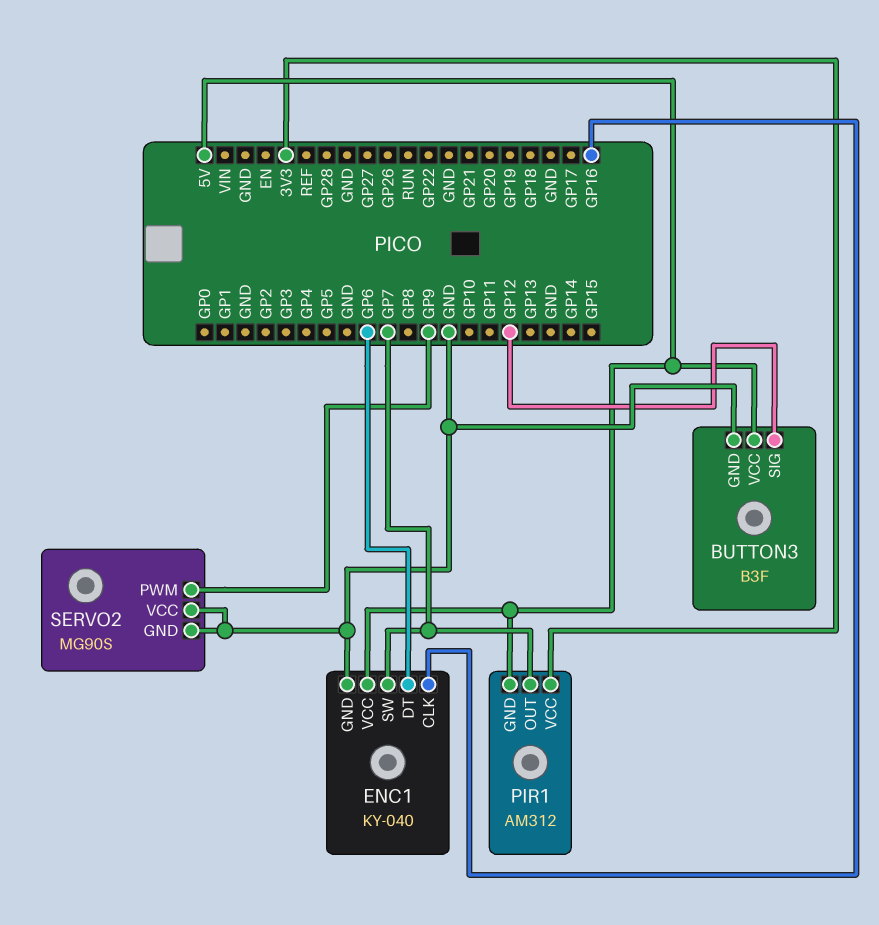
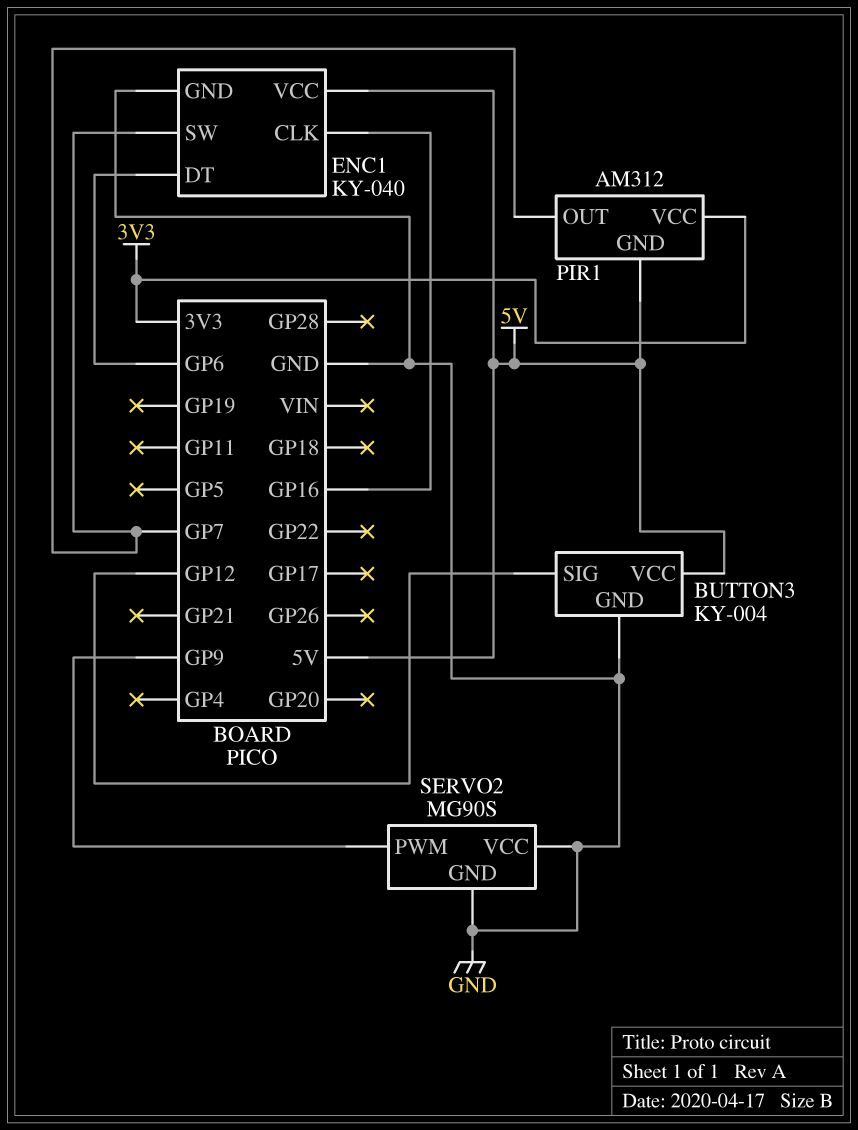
BUTTON3: B3F -> KY-004

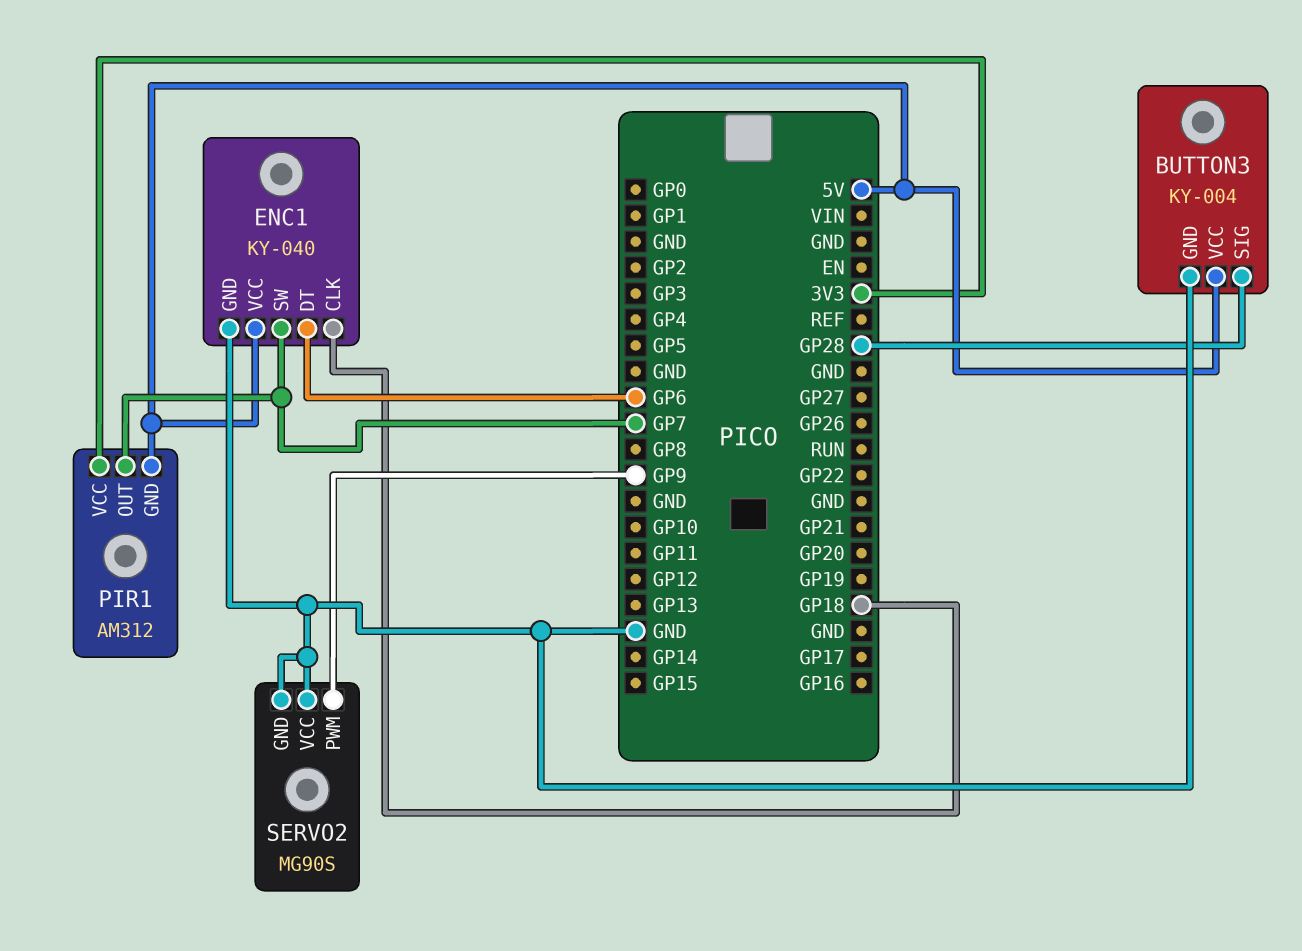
BUTTON3 pin SIG: GP12 -> GP28
ENC1 pin CLK: GP16 -> GP18

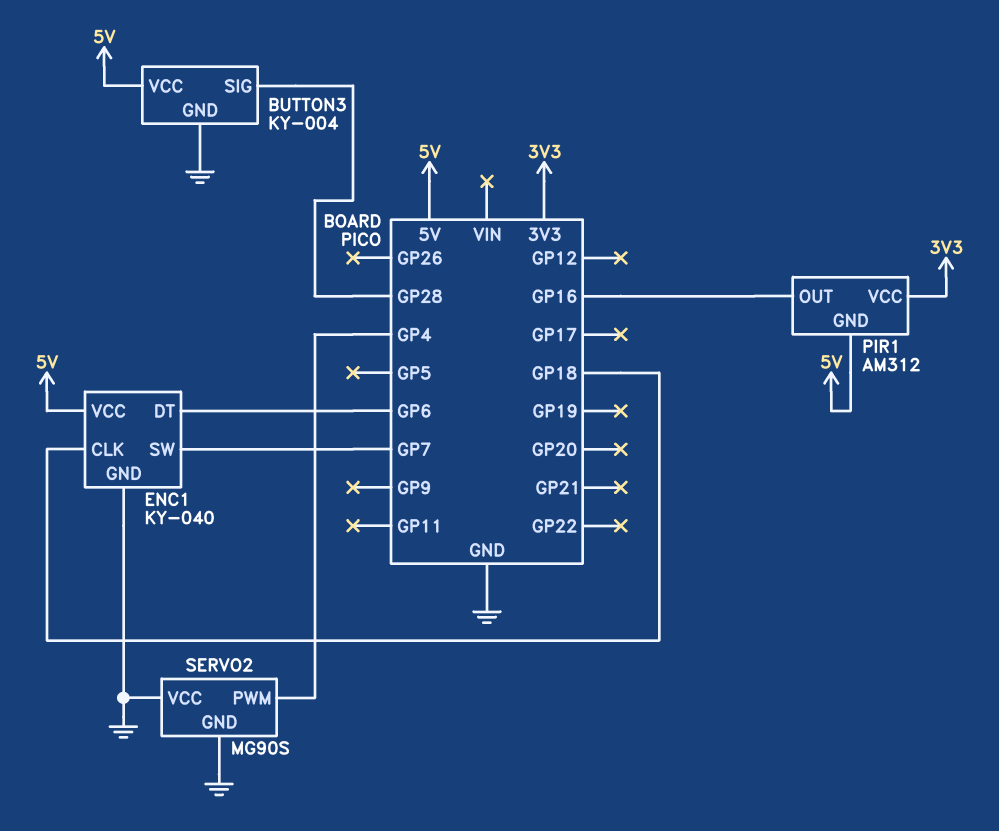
PIR1 pin OUT: GP7 -> GP16
SERVO2 pin PWM: GP9 -> GP4

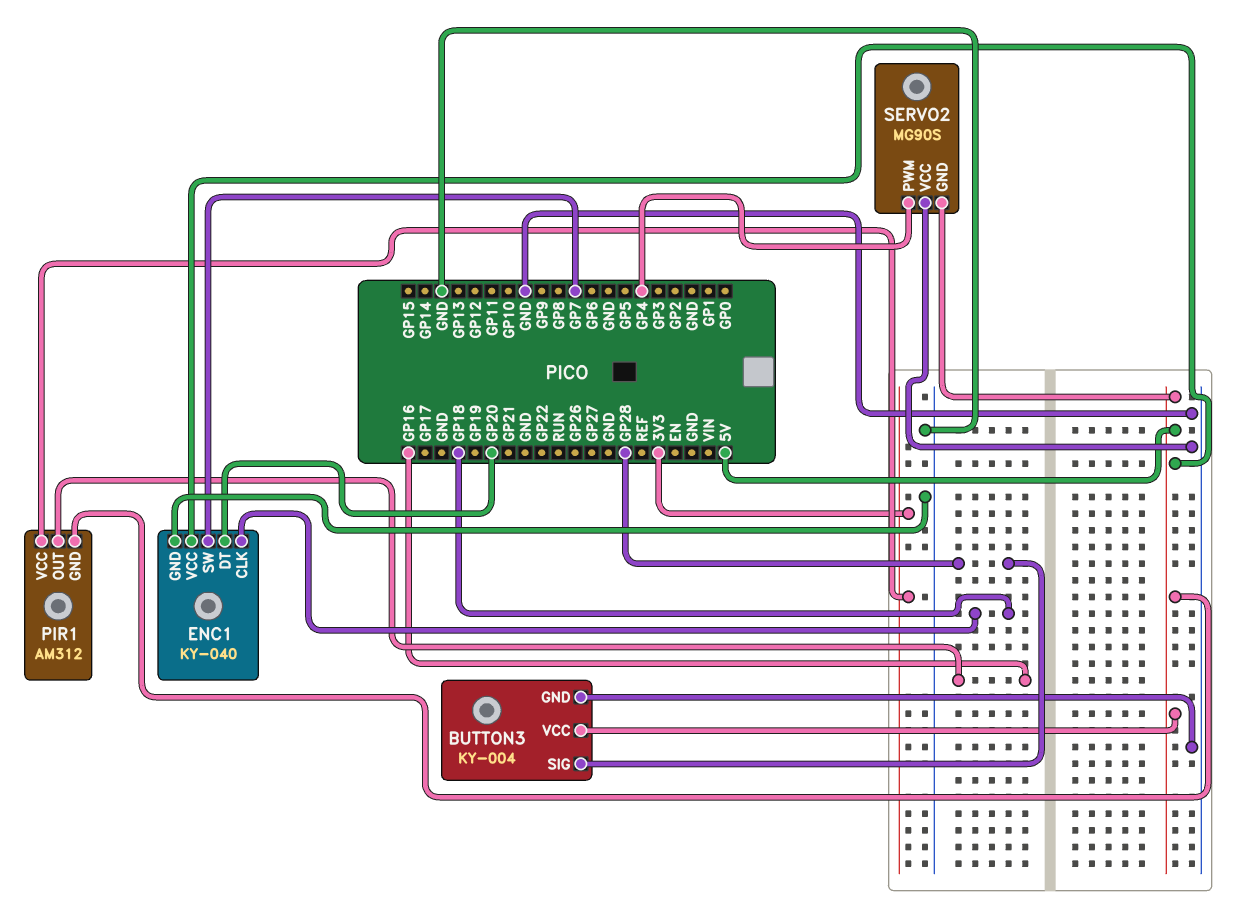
ENC1 pin DT: GP6 -> GP20
SERVO2 pin GND: GND -> 5V

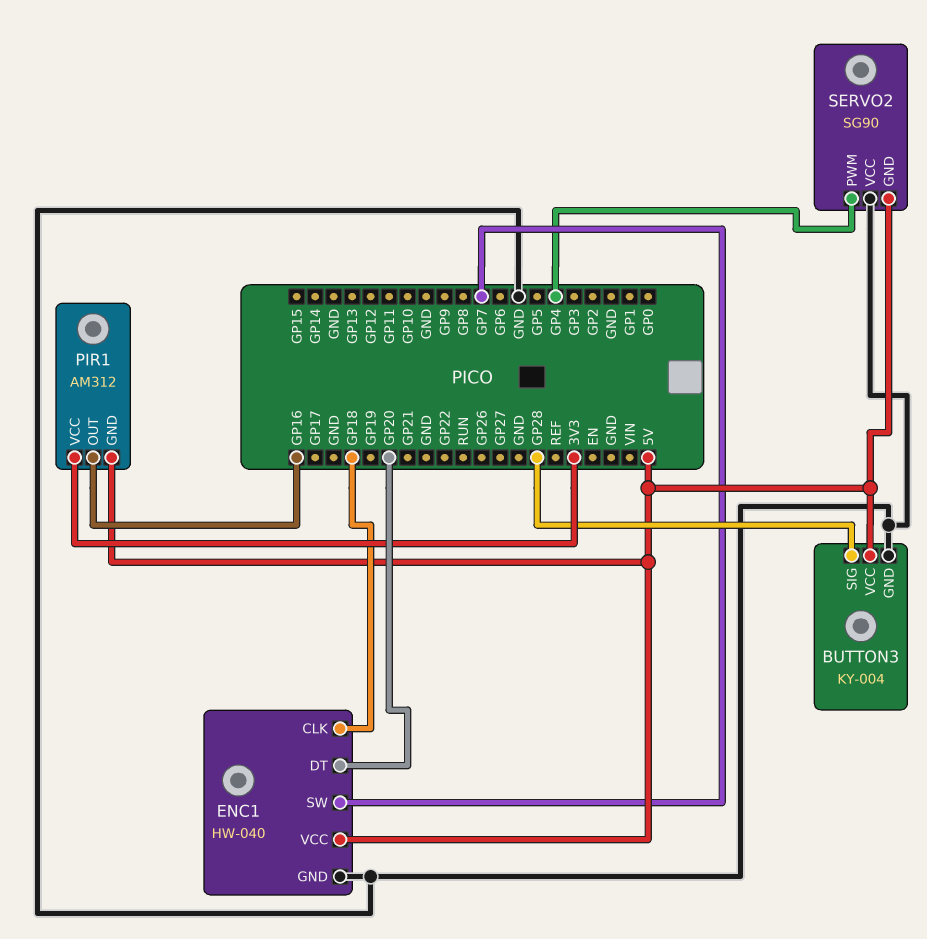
ENC1: KY-040 -> HW-040
SERVO2: MG90S -> SG90

